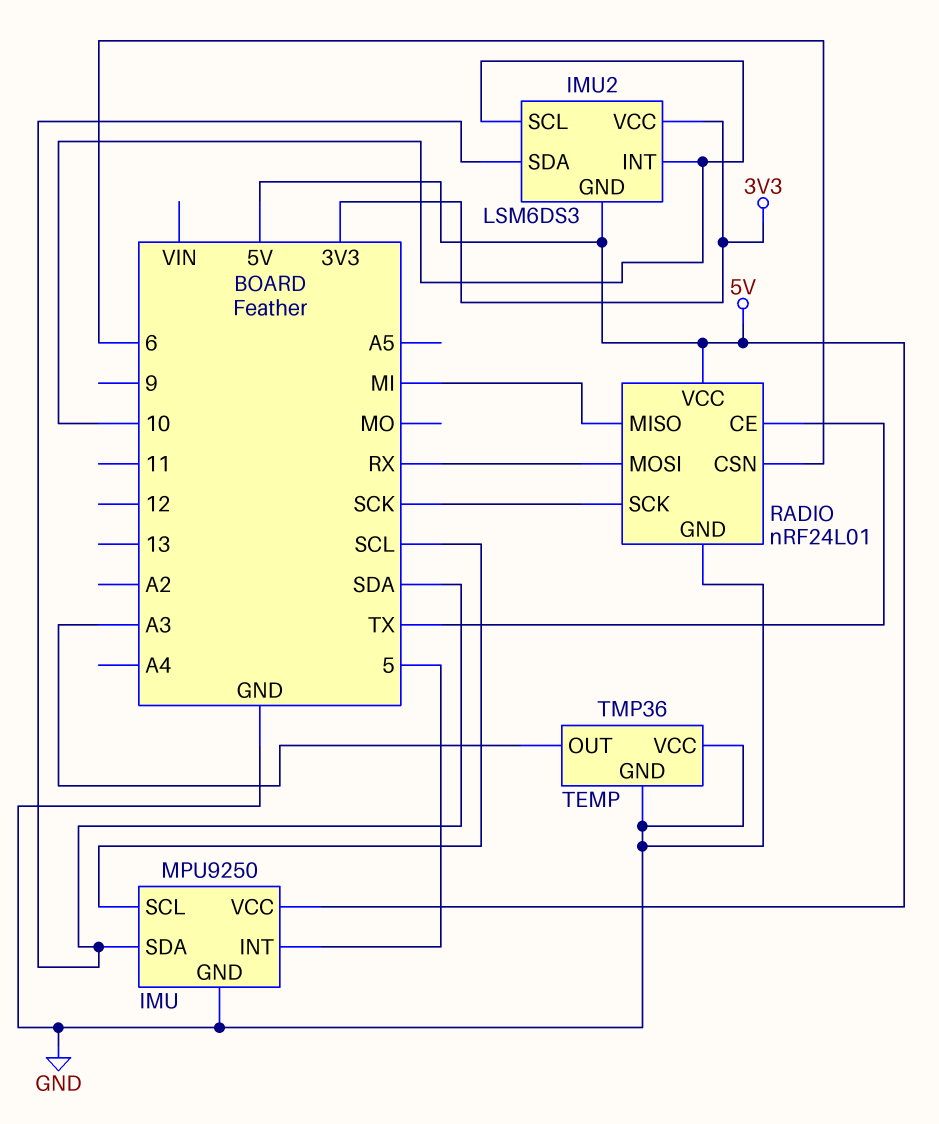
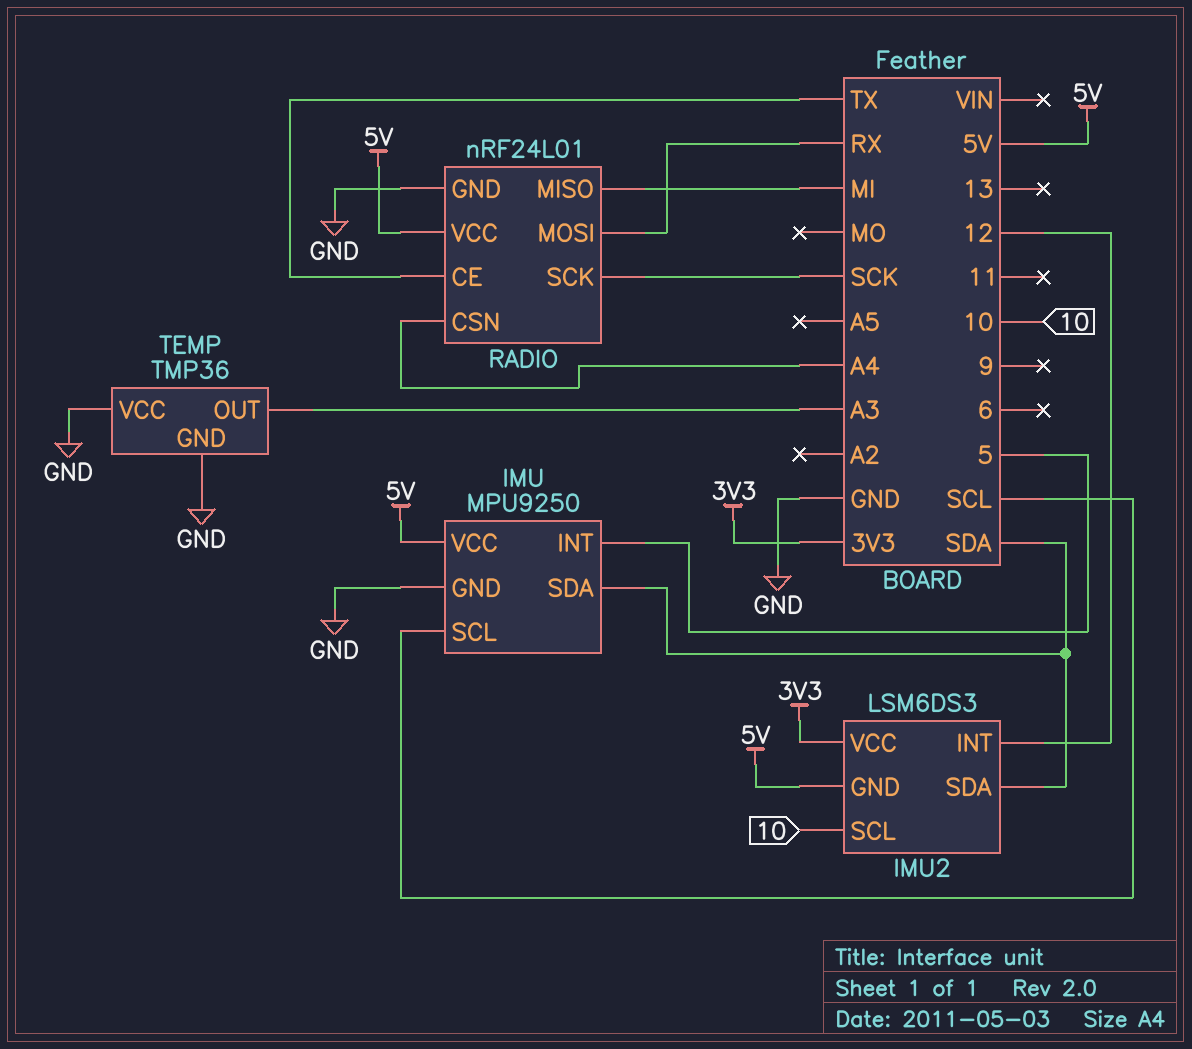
IMU2 pin INT: 10 -> 12
RADIO pin CSN: 6 -> A4

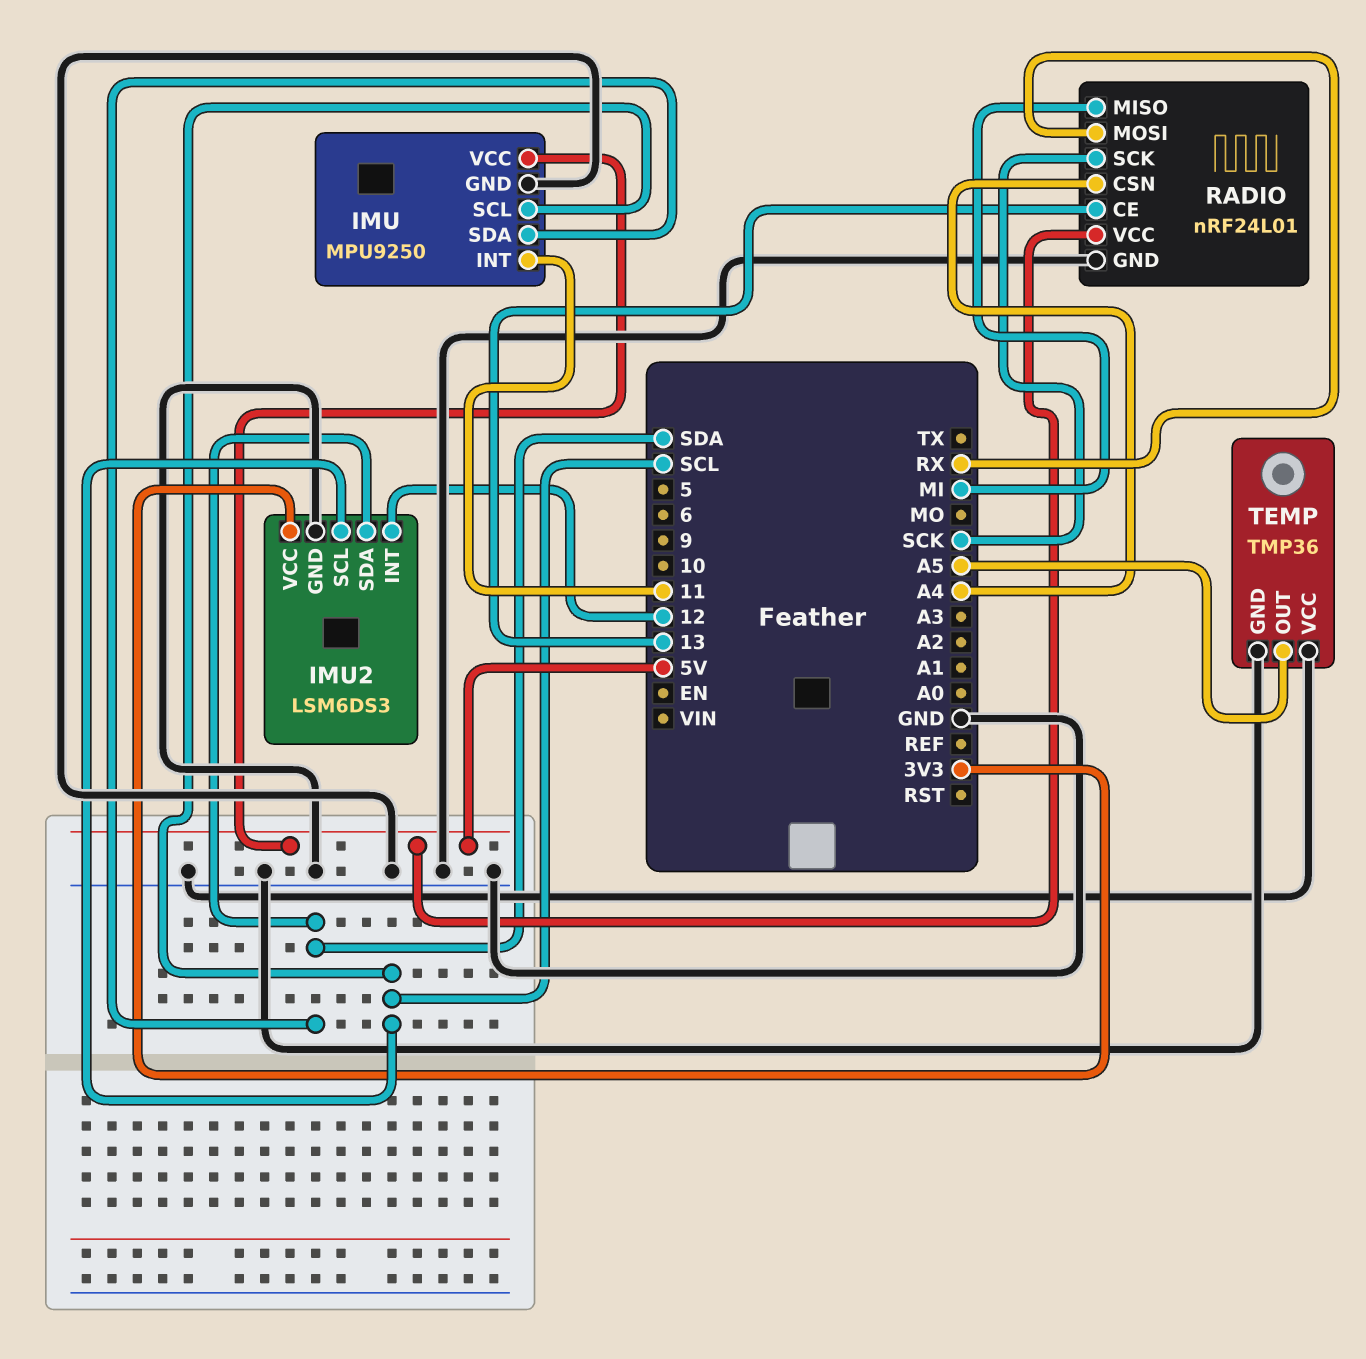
IMU pin INT: 5 -> 11
IMU2 pin GND: 5V -> GND
IMU2 pin SCL: 10 -> SCL
RADIO pin CE: TX -> 13
TEMP pin OUT: A3 -> A5

